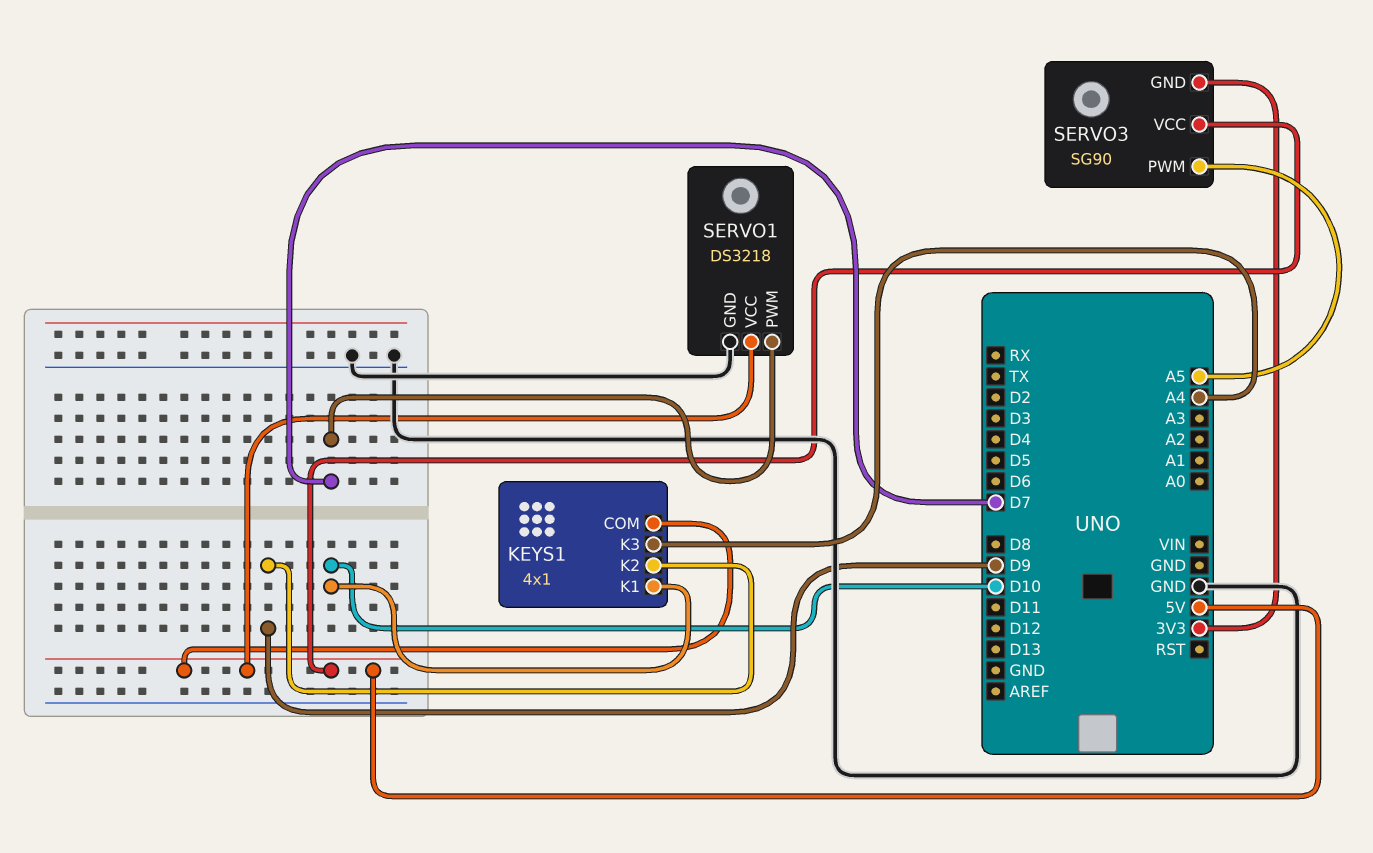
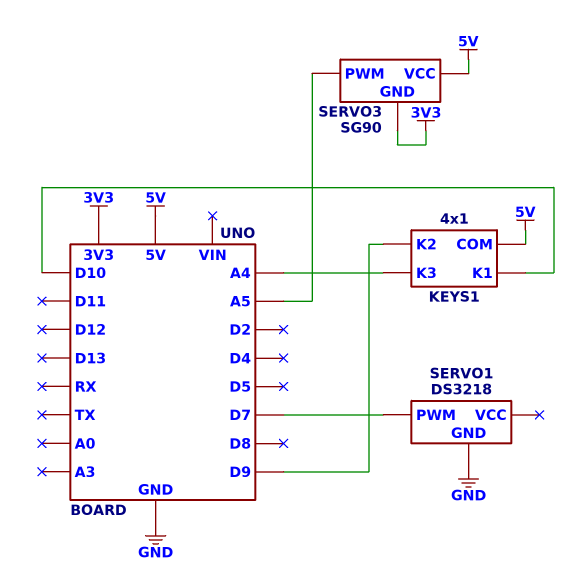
SERVO1 pin VCC: 5V -> none

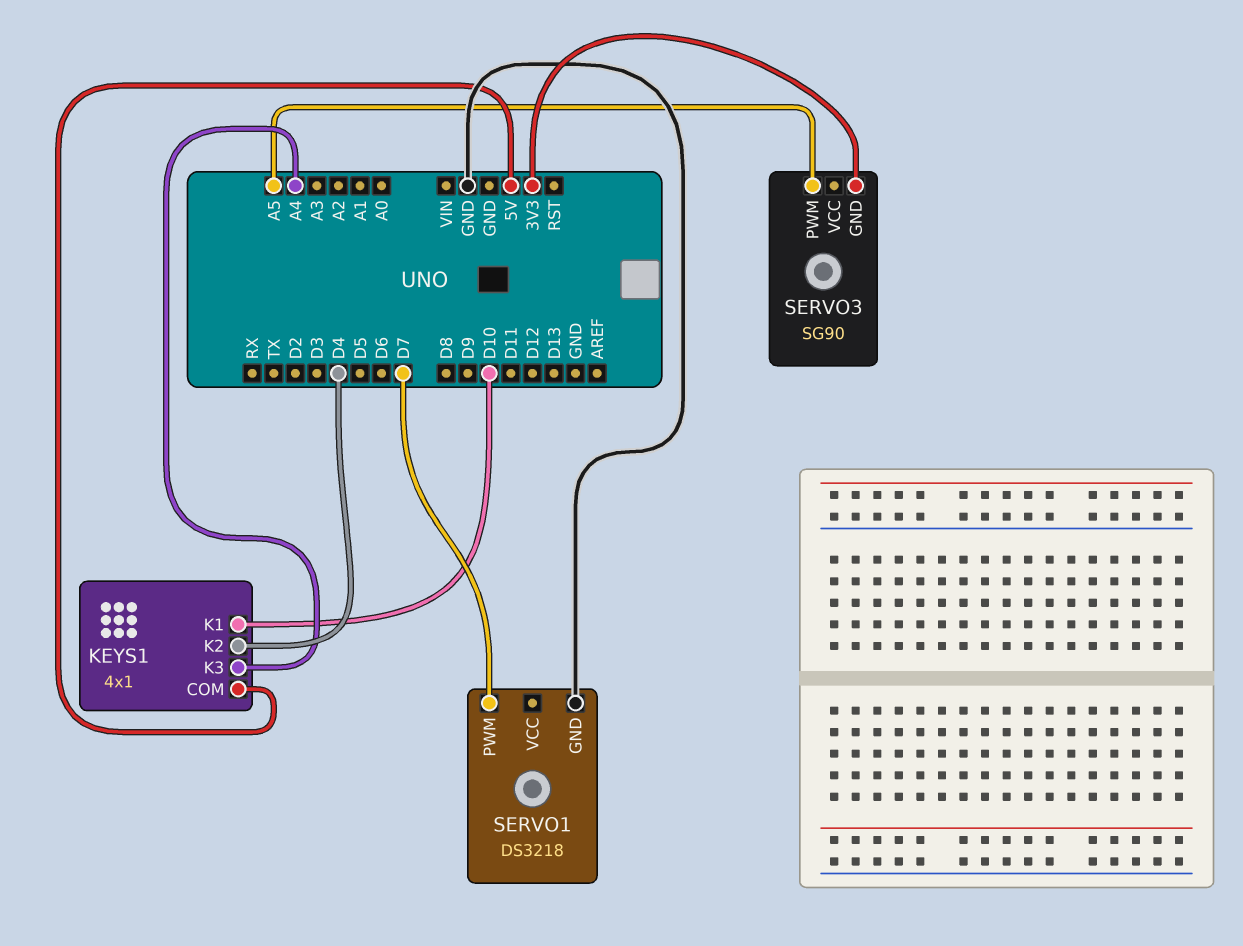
KEYS1 pin K2: D9 -> D4
SERVO3 pin VCC: 5V -> none

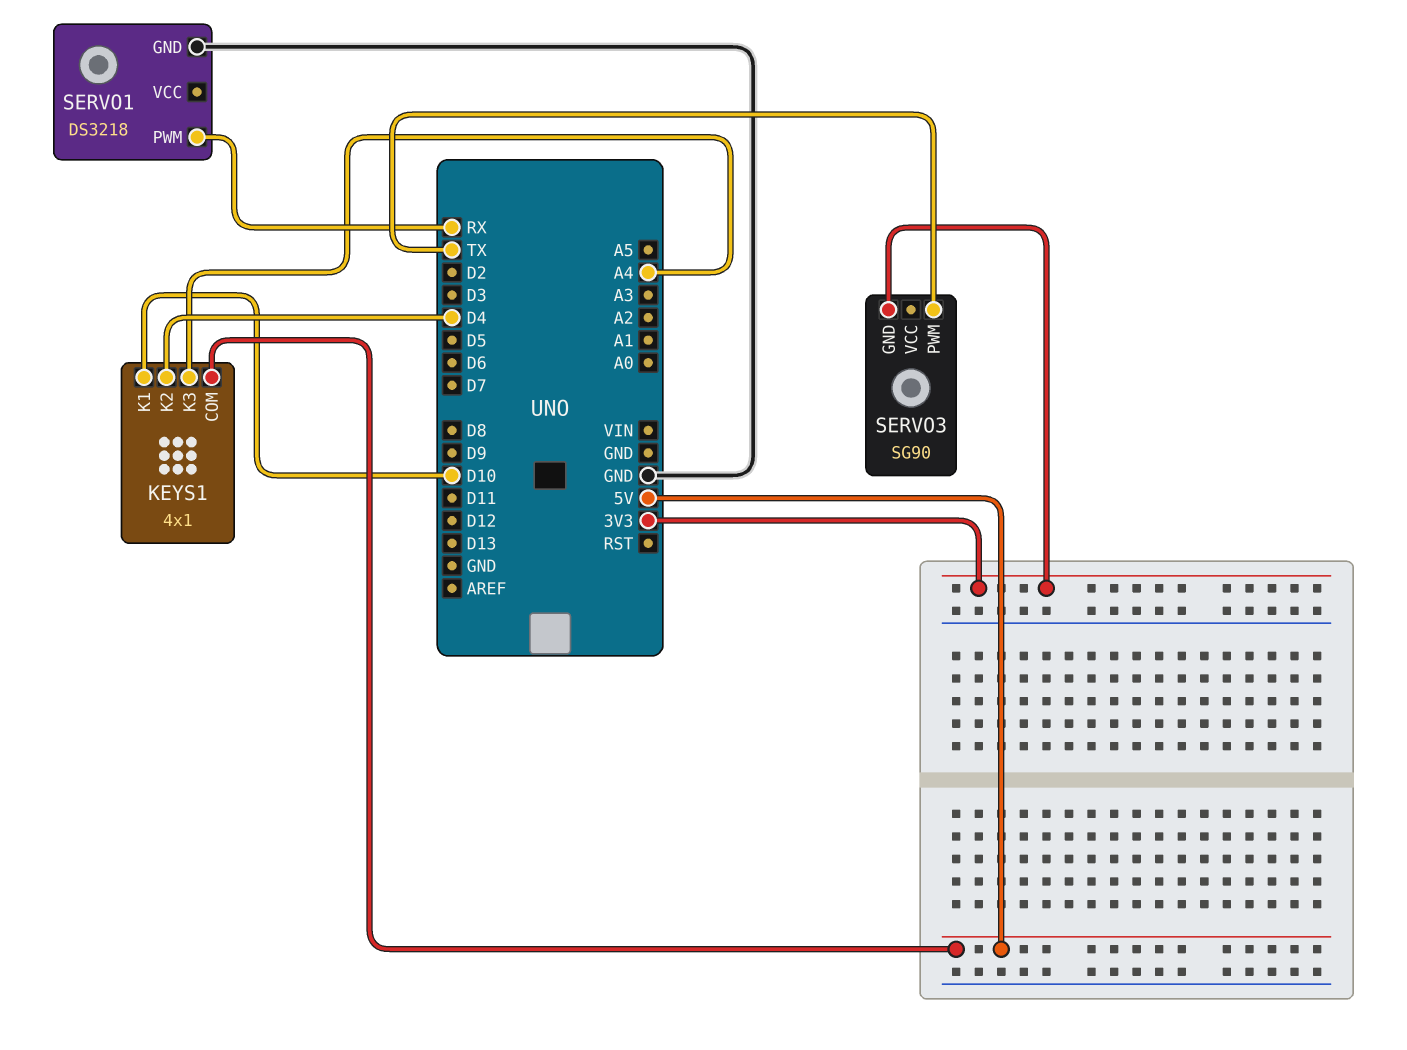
SERVO1 pin PWM: D7 -> RX
SERVO3 pin PWM: A5 -> TX

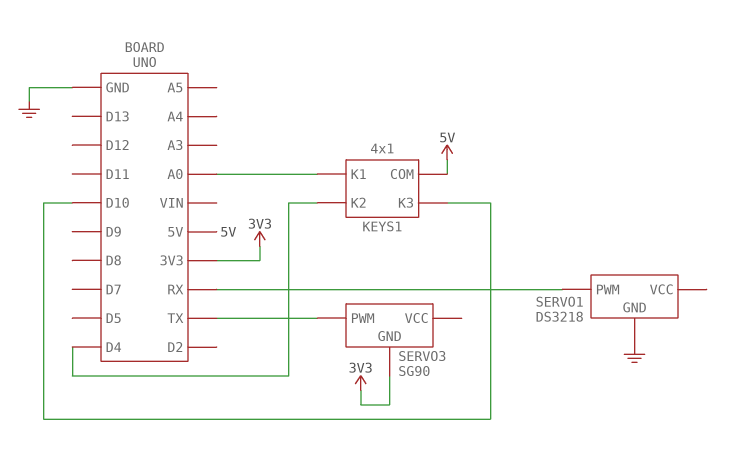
KEYS1 pin K1: D10 -> A0
KEYS1 pin K3: A4 -> D10

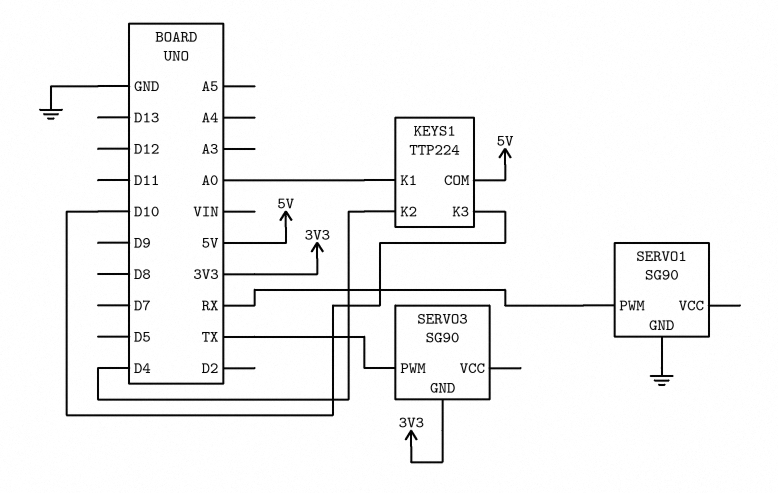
KEYS1: 4x1 -> TTP224
SERVO1: DS3218 -> SG90

